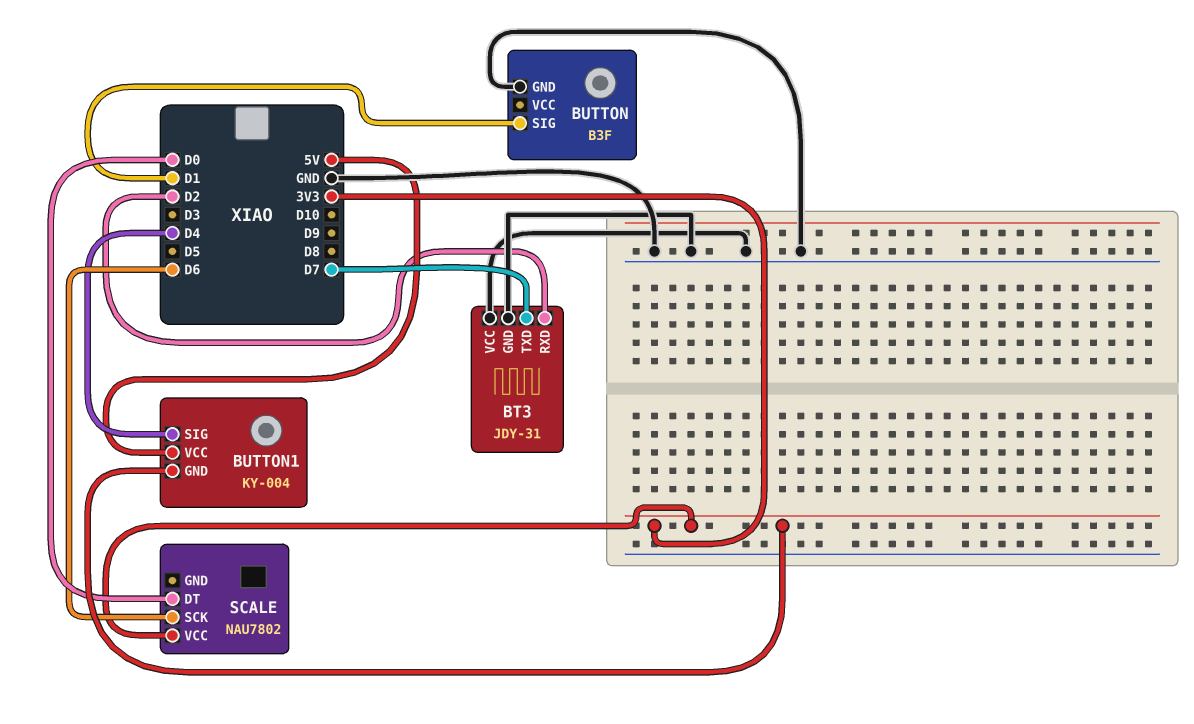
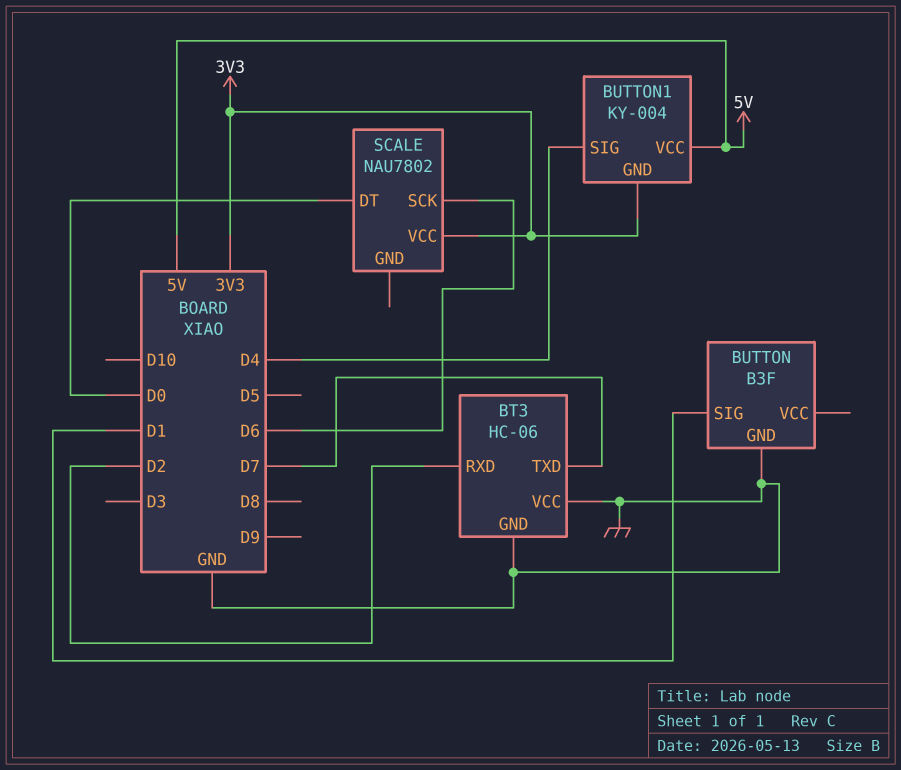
BT3: JDY-31 -> HC-06

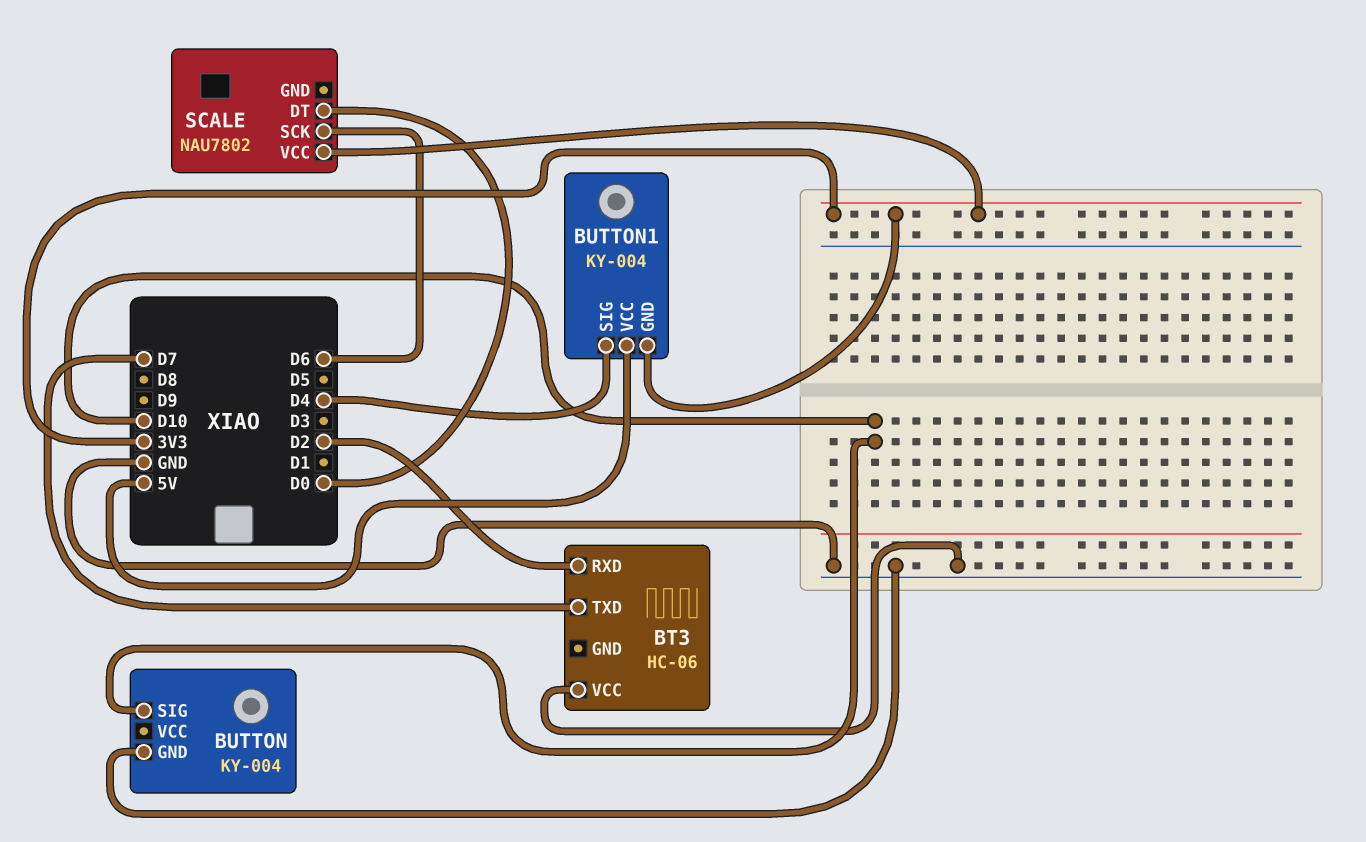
BT3 pin GND: GND -> none
BUTTON: B3F -> KY-004
BUTTON pin SIG: D1 -> D10

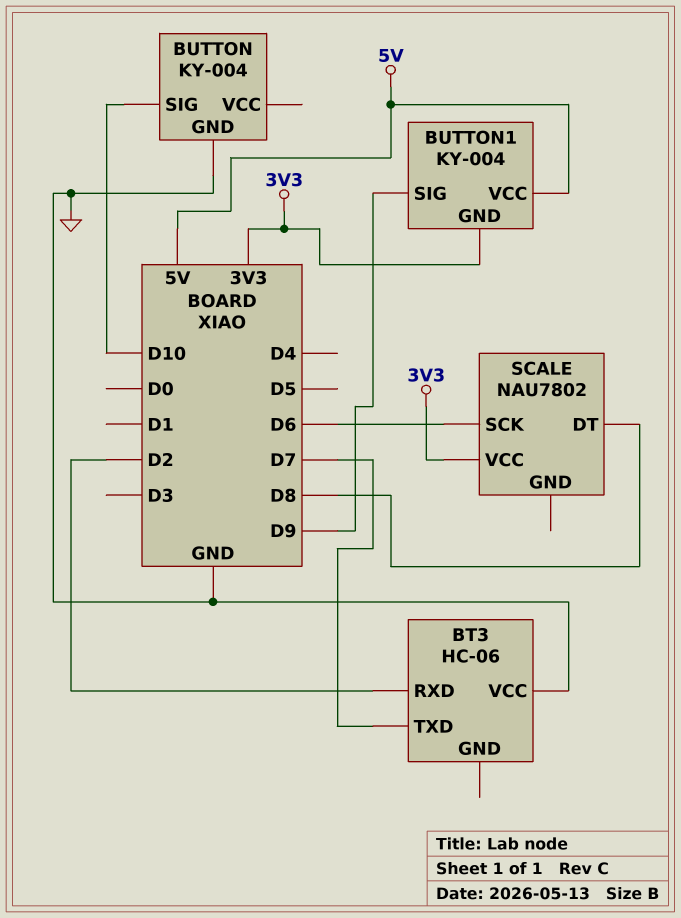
BUTTON1 pin SIG: D4 -> D9
SCALE pin DT: D0 -> D8

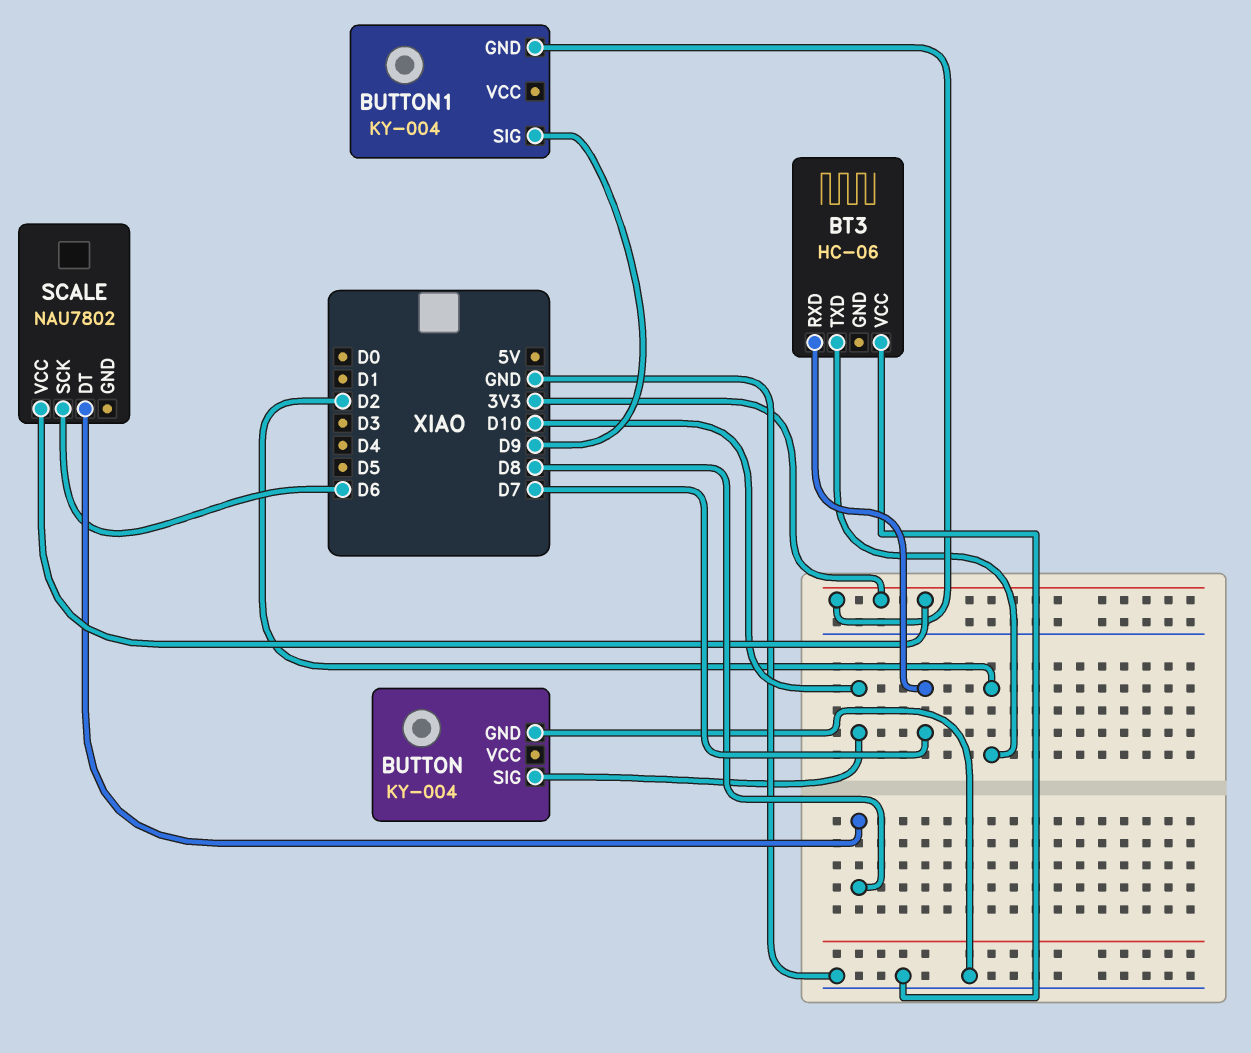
BT3 pin RXD: D2 -> D7
BT3 pin TXD: D7 -> D2
BUTTON1 pin VCC: 5V -> none

